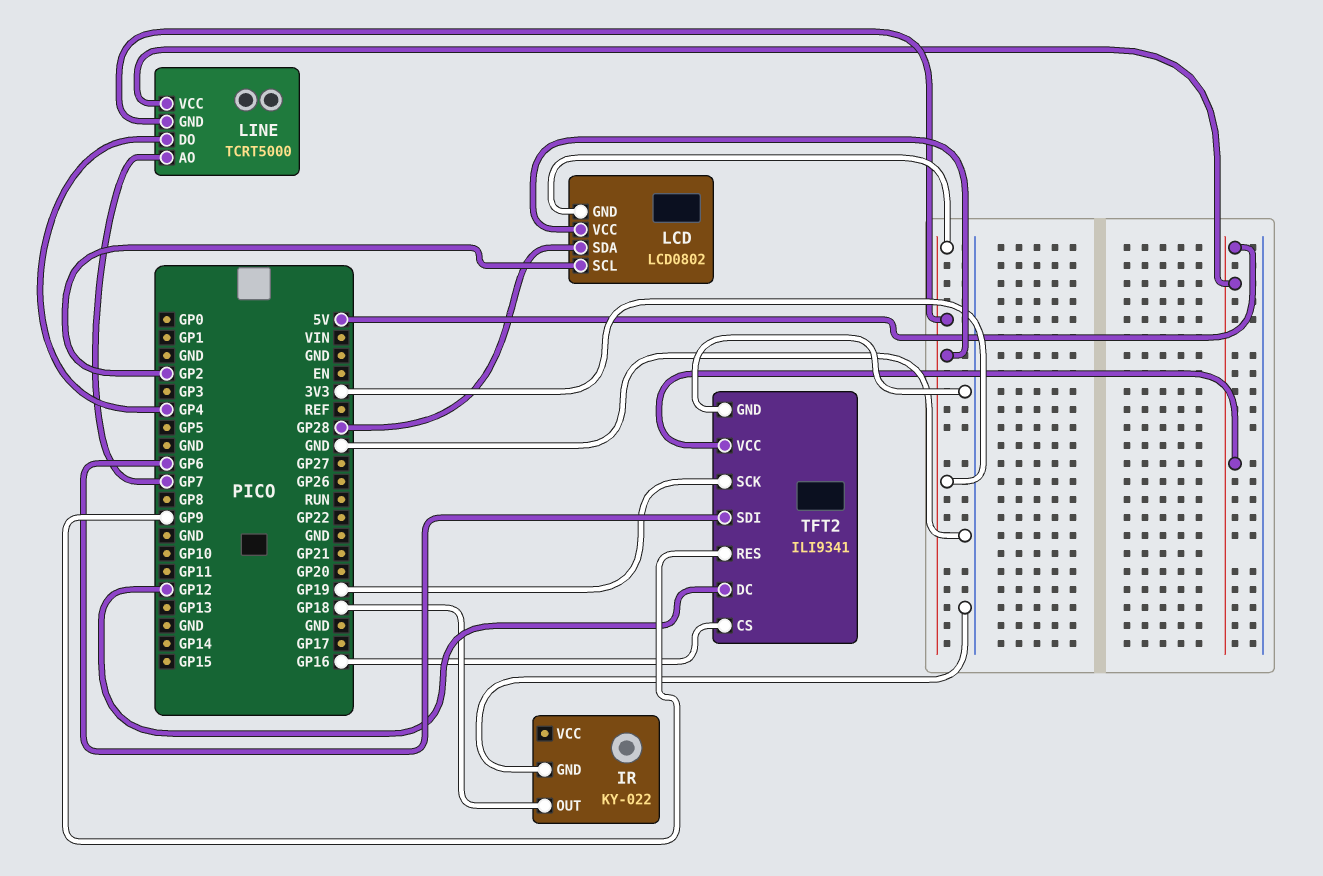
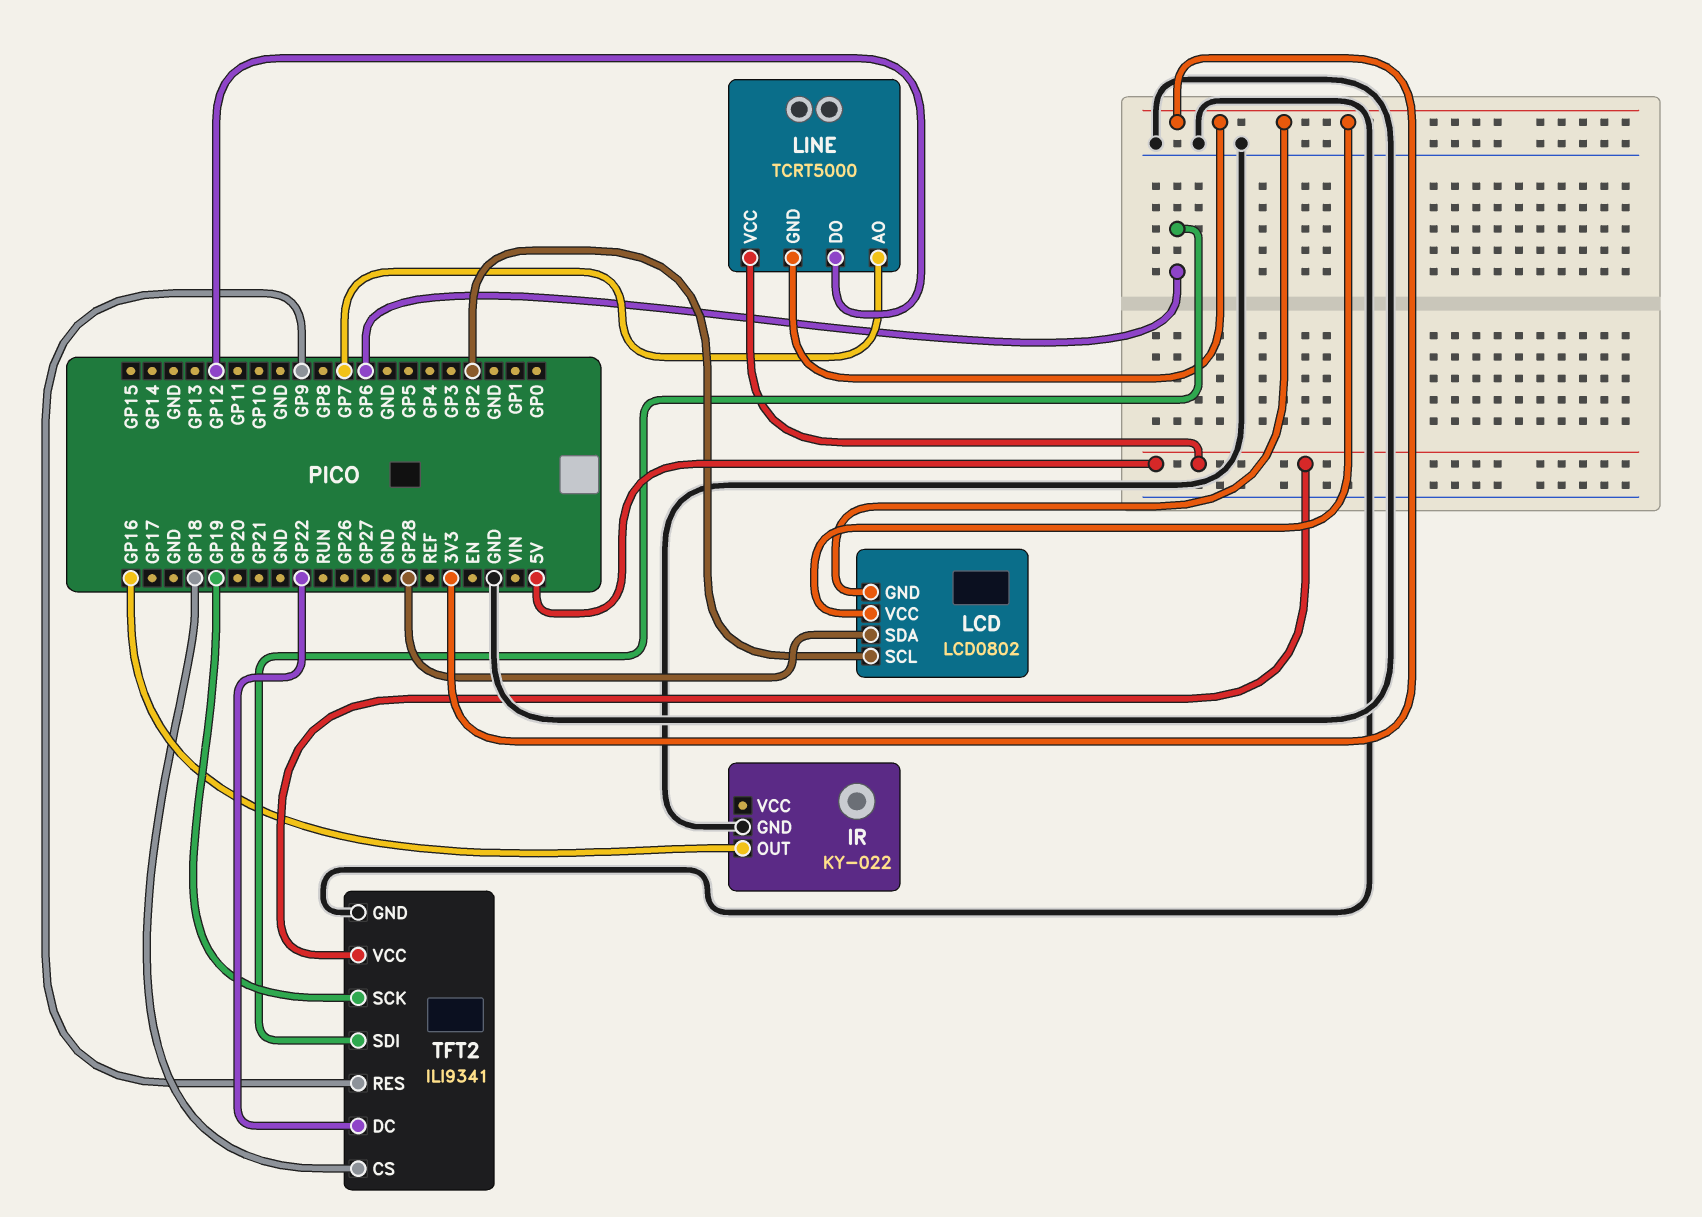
IR pin OUT: GP18 -> GP16
LINE pin DO: GP4 -> GP12
TFT2 pin CS: GP16 -> GP18
TFT2 pin DC: GP12 -> GP22

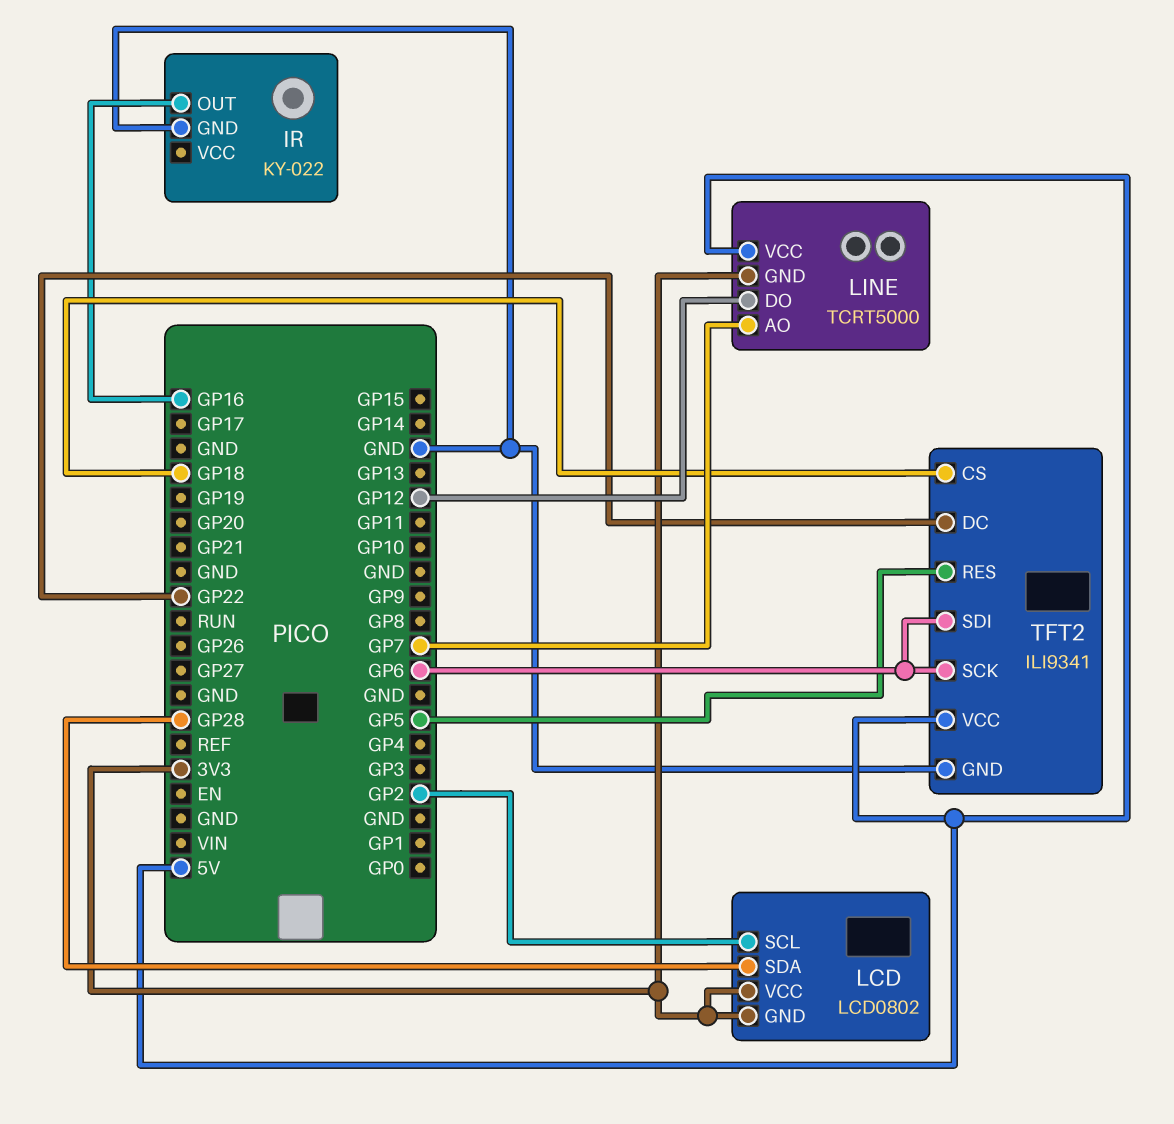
TFT2 pin RES: GP9 -> GP5
TFT2 pin SCK: GP19 -> GP6

